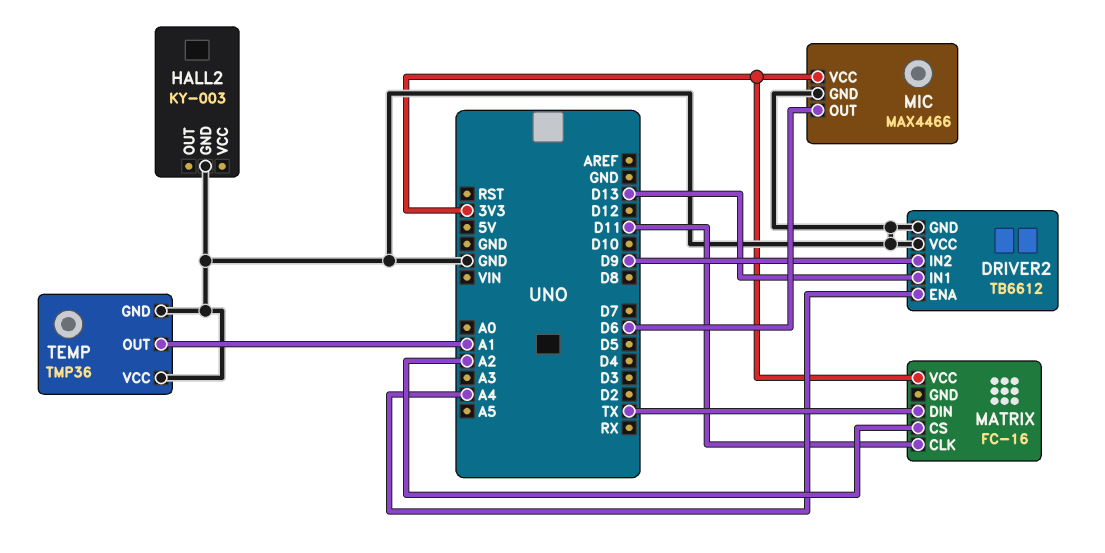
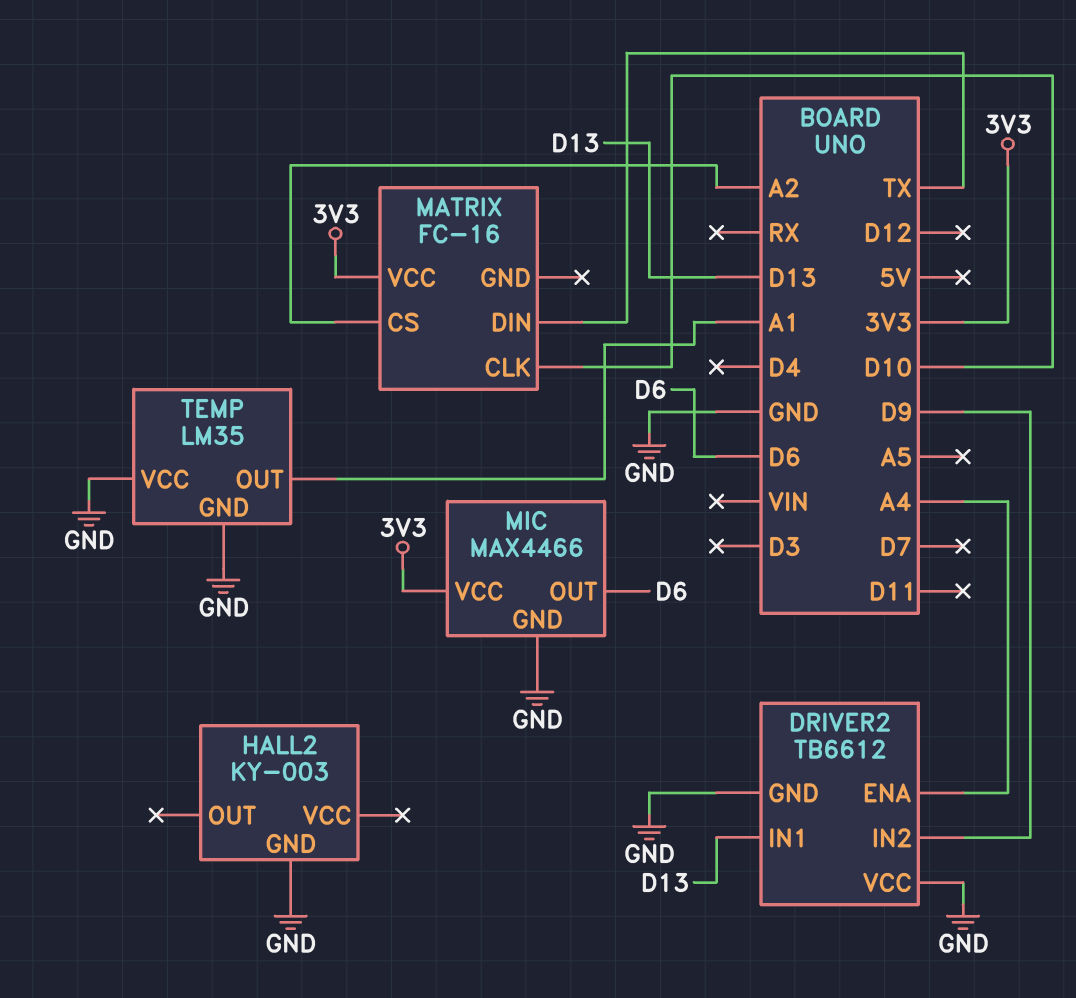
MATRIX pin CLK: D11 -> D10
TEMP: TMP36 -> LM35

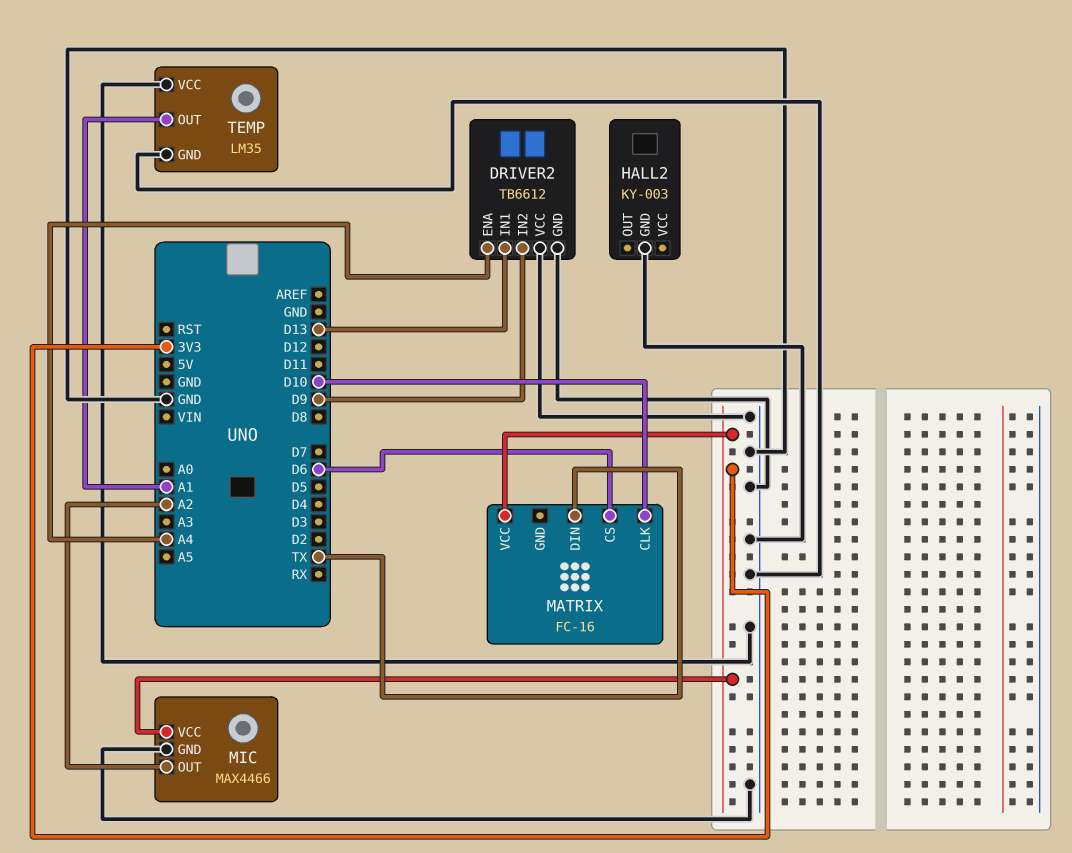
MATRIX pin CS: A2 -> D6
MIC pin OUT: D6 -> A2

